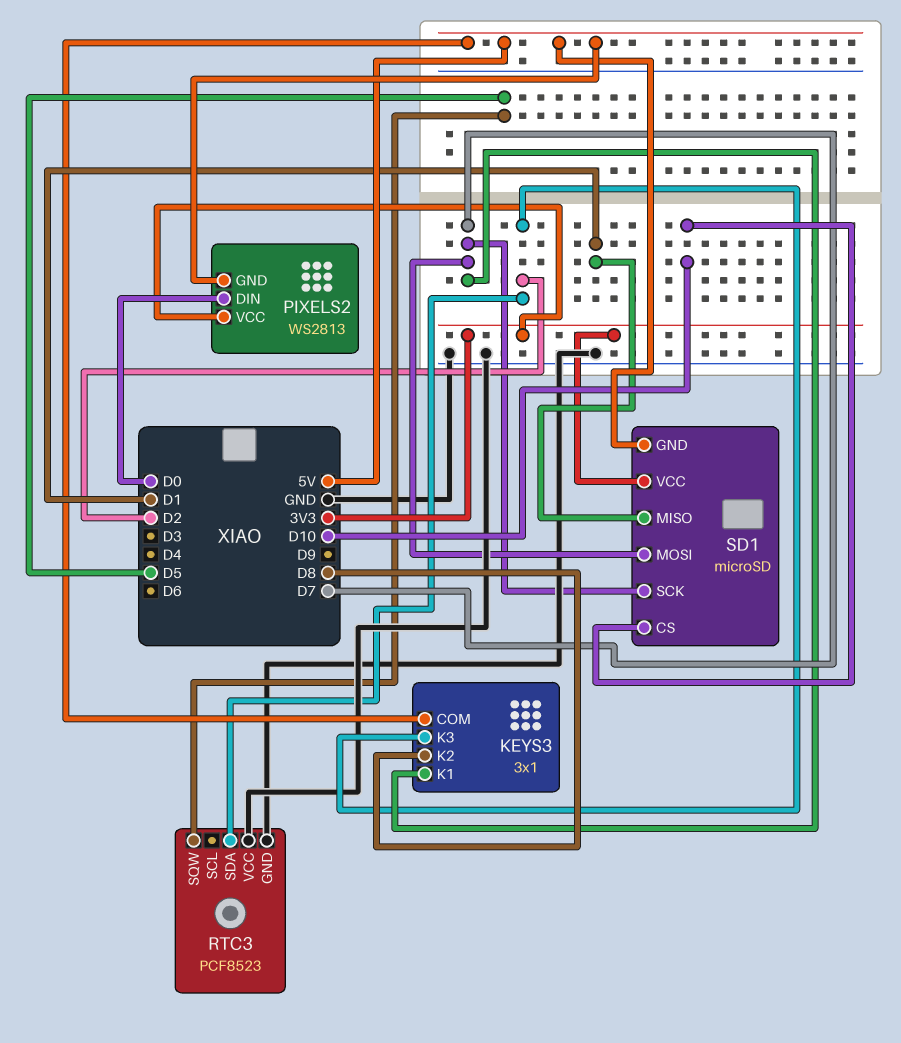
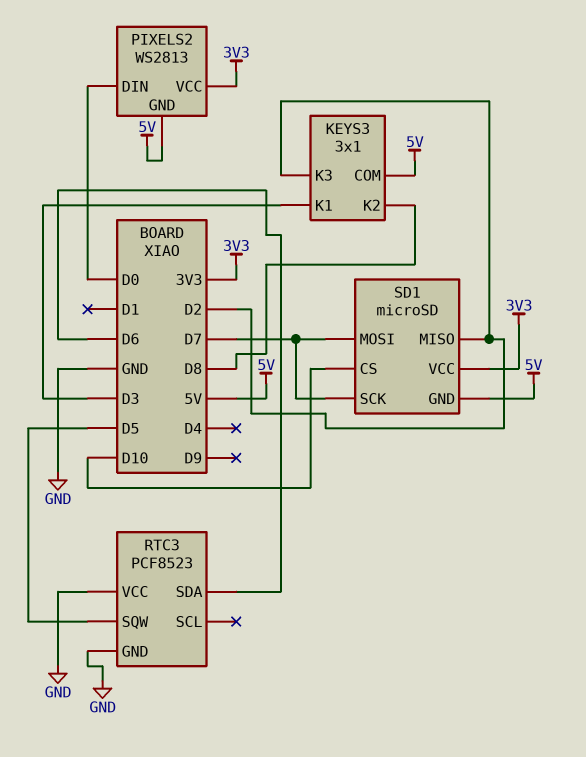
KEYS3 pin K1: D7 -> D3
RTC3 pin SDA: D2 -> D6
SD1 pin MISO: D1 -> D2

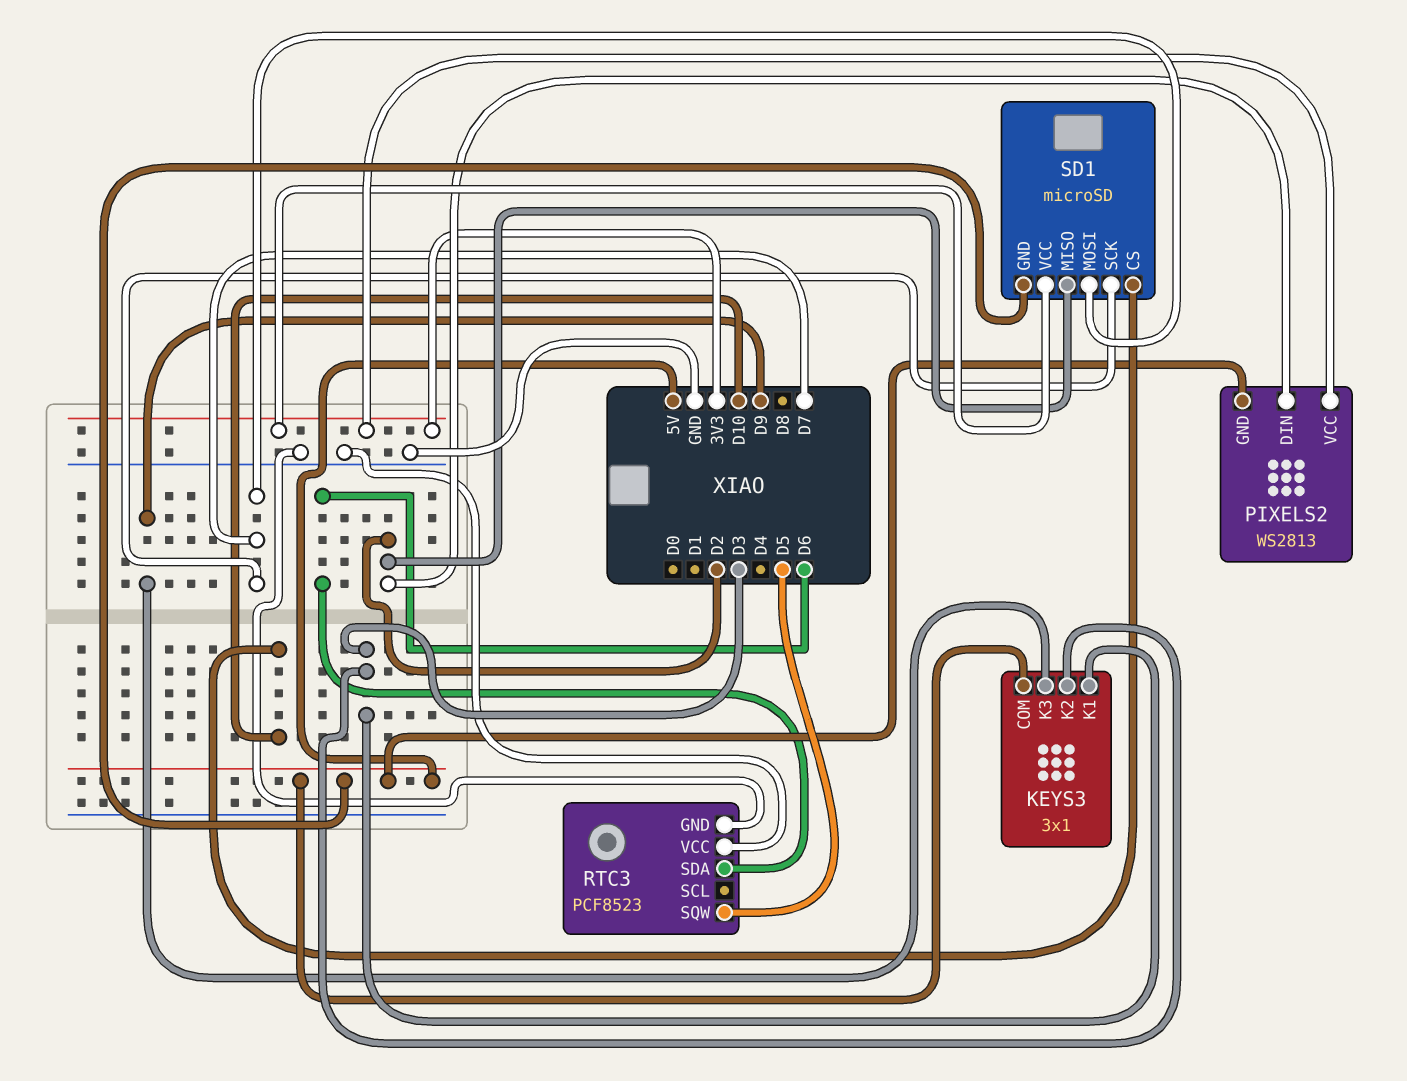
KEYS3 pin K2: D8 -> D3
KEYS3 pin K3: D2 -> D9
PIXELS2 pin DIN: D0 -> D2

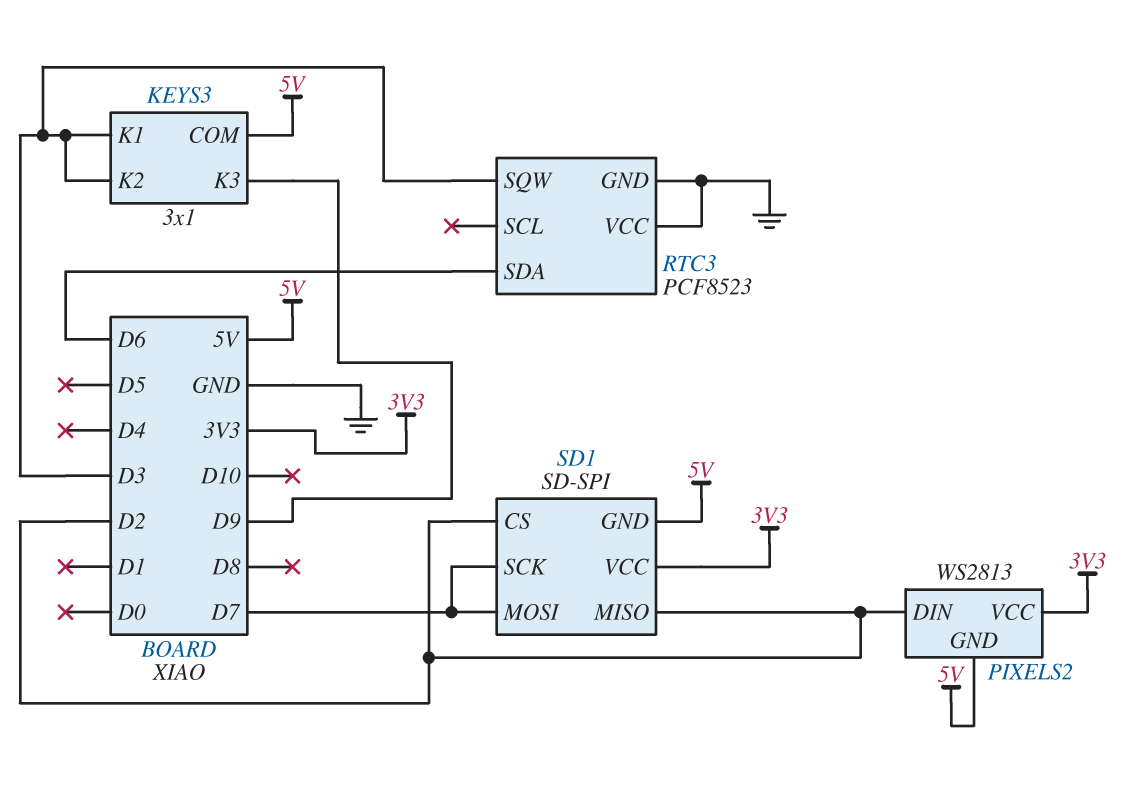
RTC3 pin SQW: D5 -> D3
SD1: microSD -> SD-SPI
SD1 pin CS: D10 -> D2

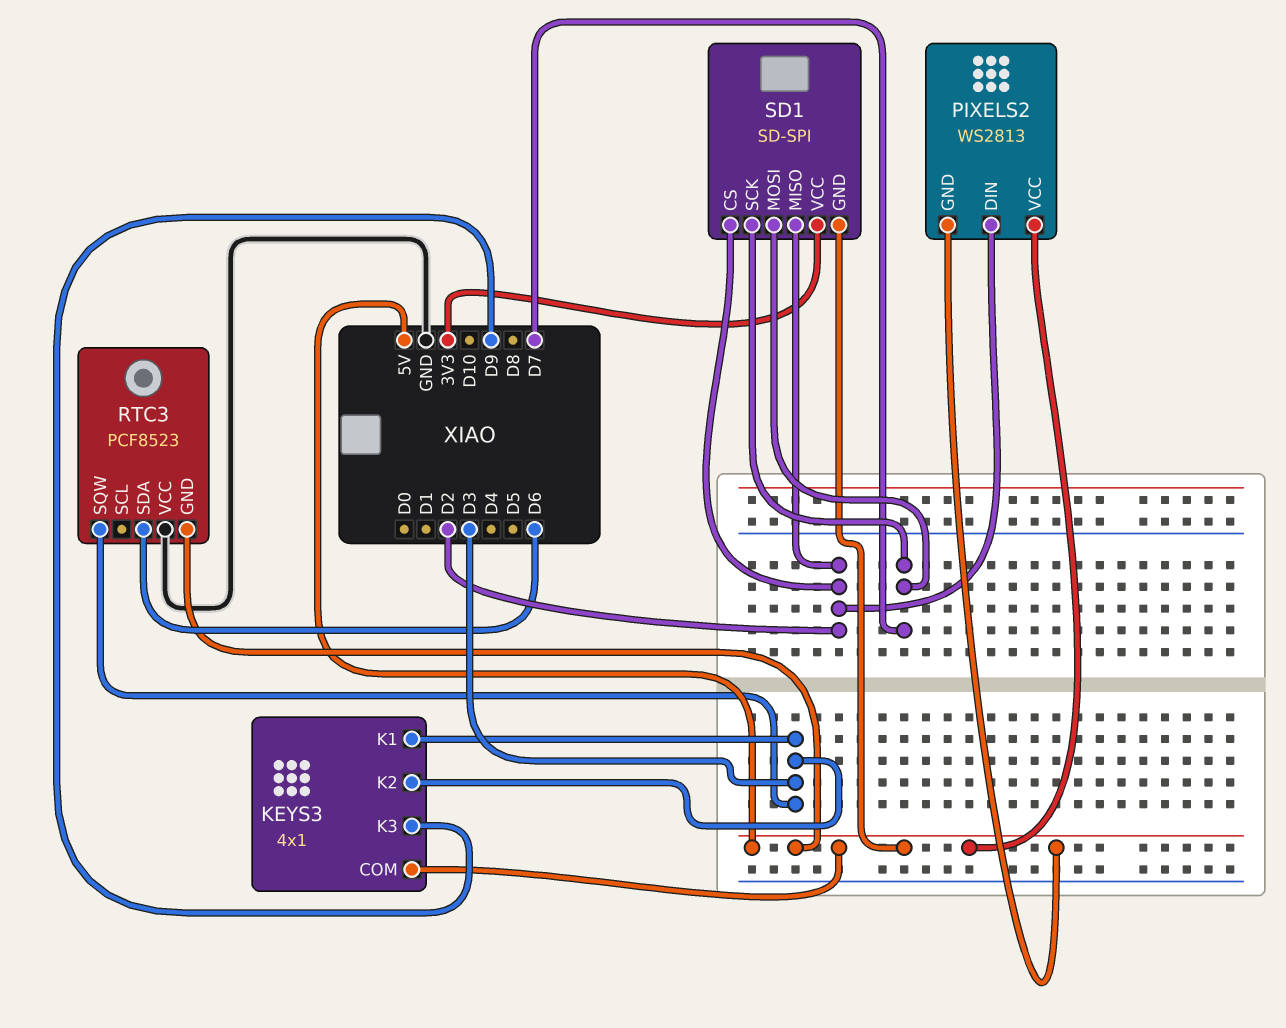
KEYS3: 3x1 -> 4x1
PIXELS2 pin VCC: 3V3 -> 5V
RTC3 pin GND: GND -> 5V

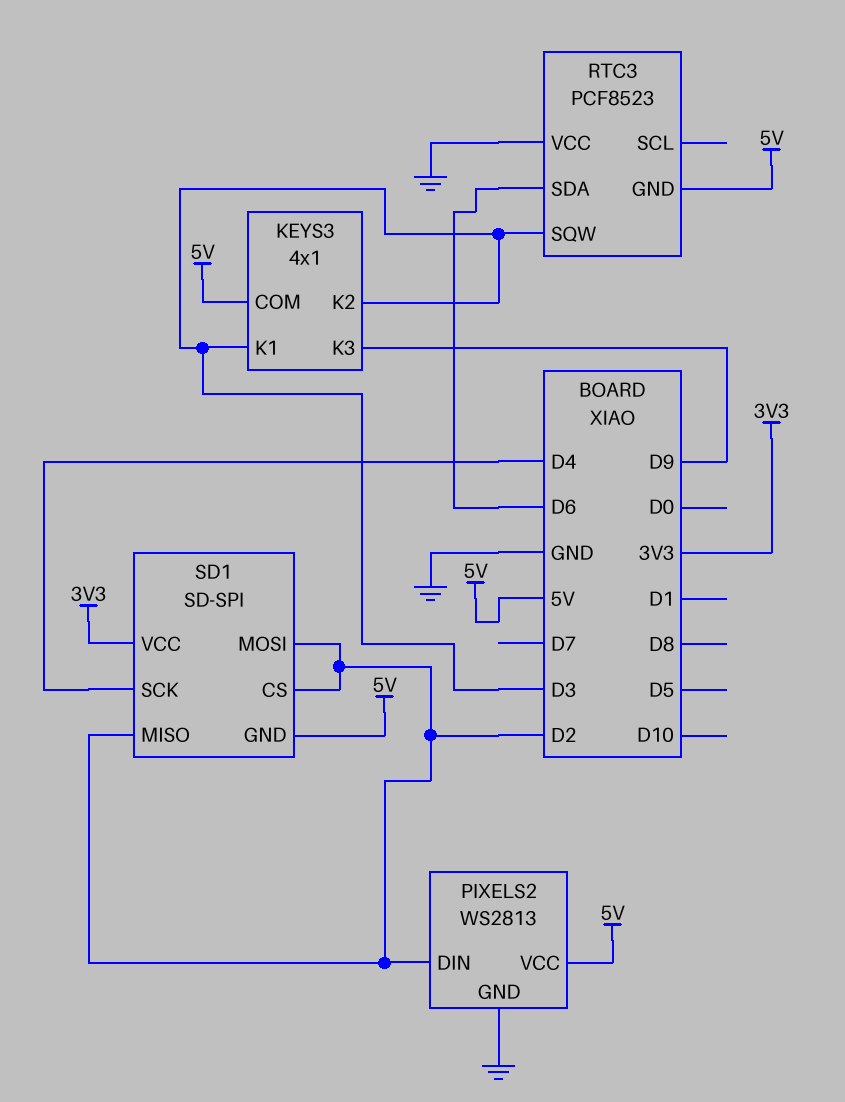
PIXELS2 pin GND: 5V -> GND
SD1 pin MOSI: D7 -> D2
SD1 pin SCK: D7 -> D4

